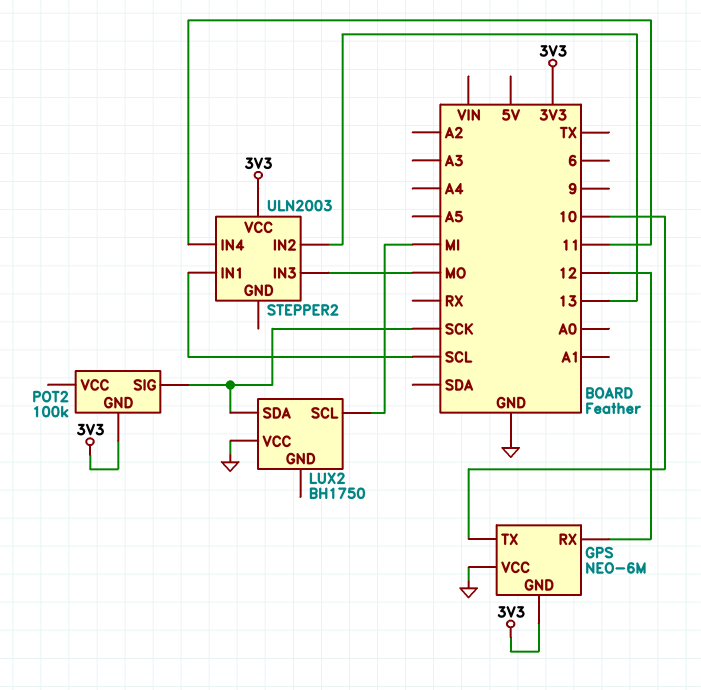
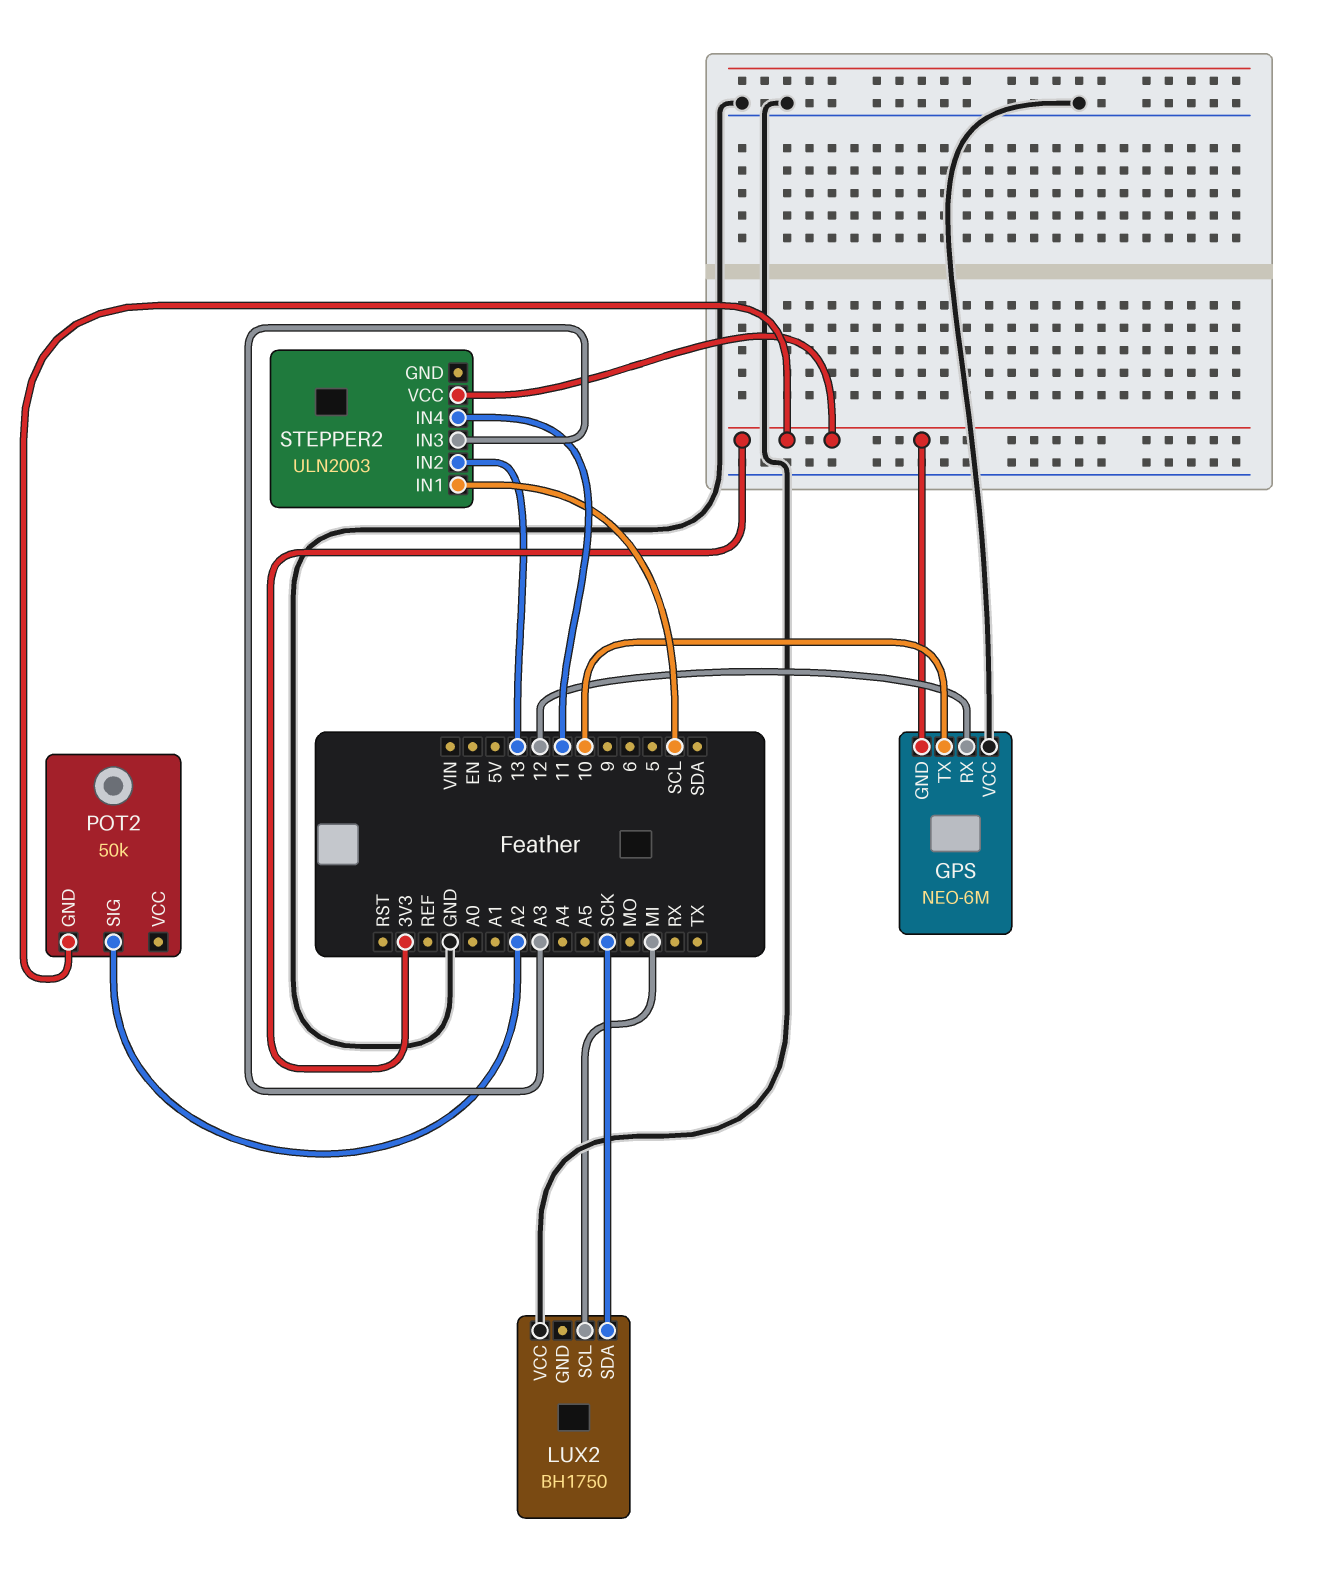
POT2: 100k -> 50k
POT2 pin SIG: SCK -> A2
STEPPER2 pin IN3: MO -> A3

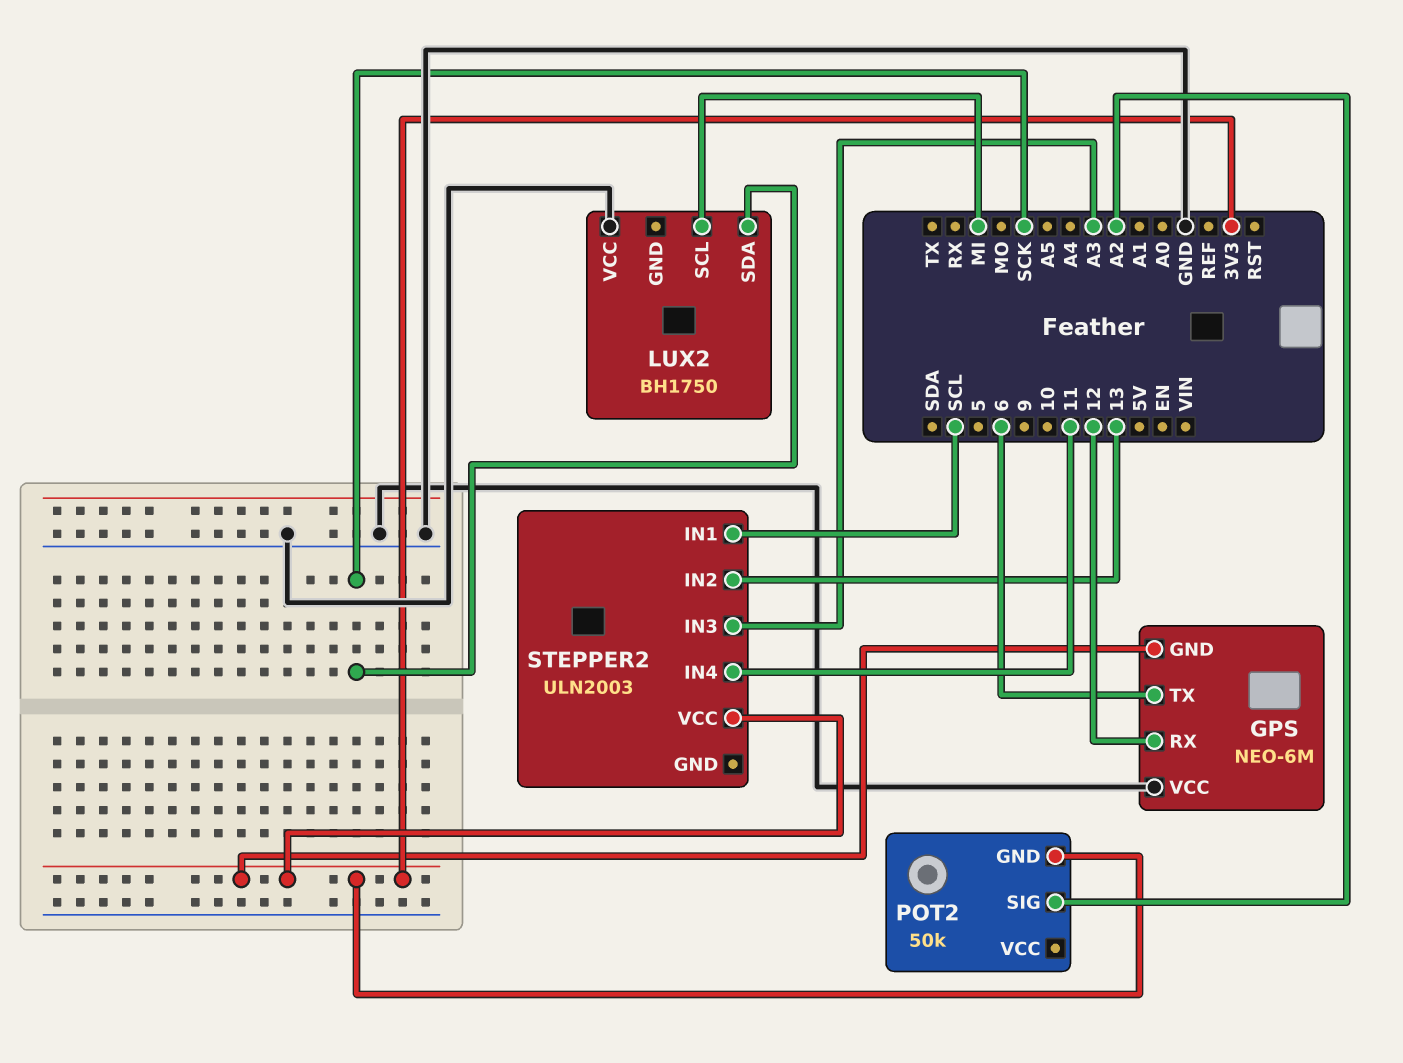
GPS pin TX: 10 -> 6

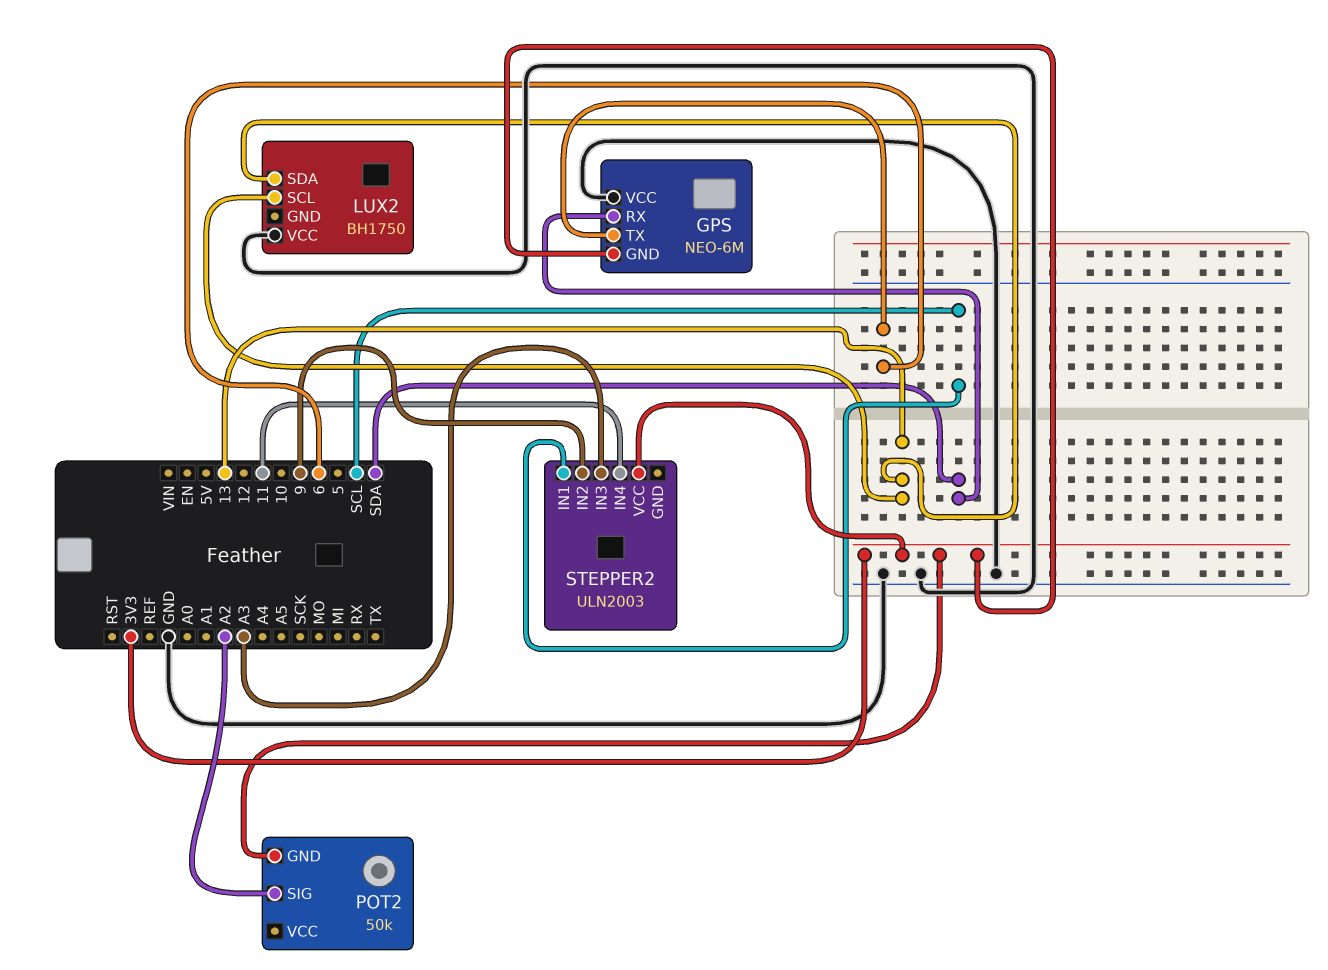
GPS pin RX: 12 -> SDA
LUX2 pin SCL: MI -> 13
LUX2 pin SDA: SCK -> 13
STEPPER2 pin IN2: 13 -> 9

